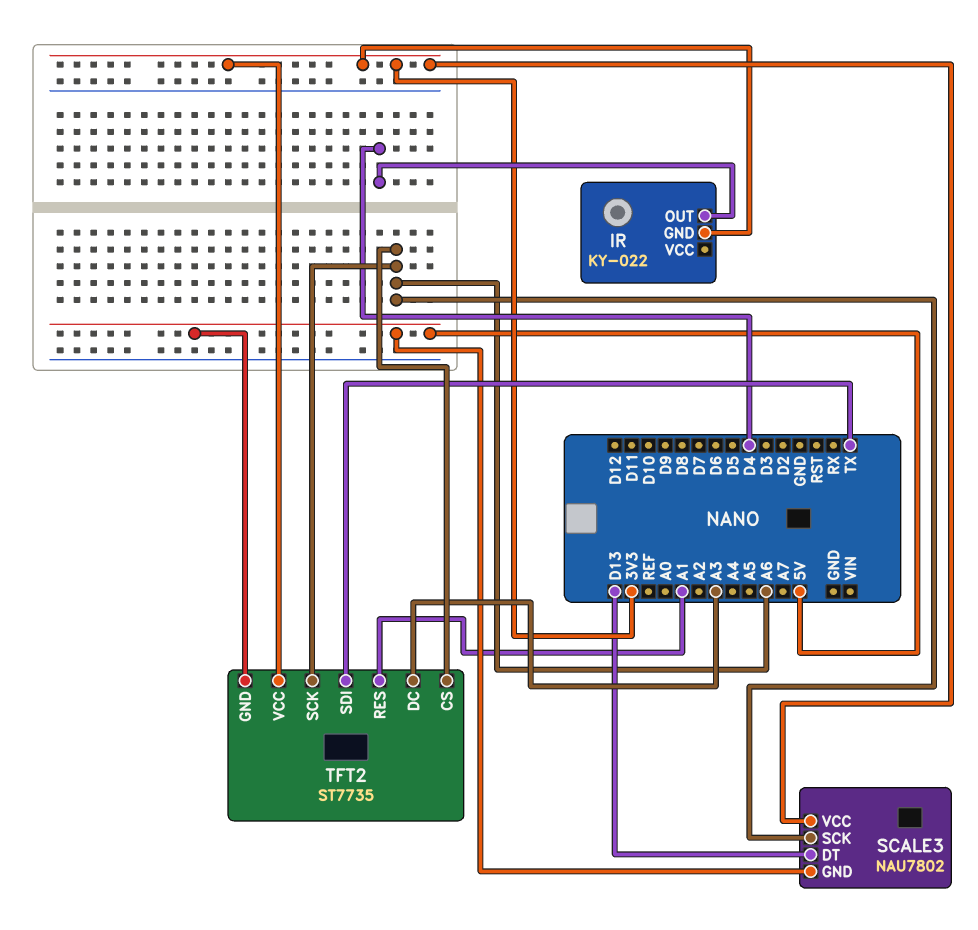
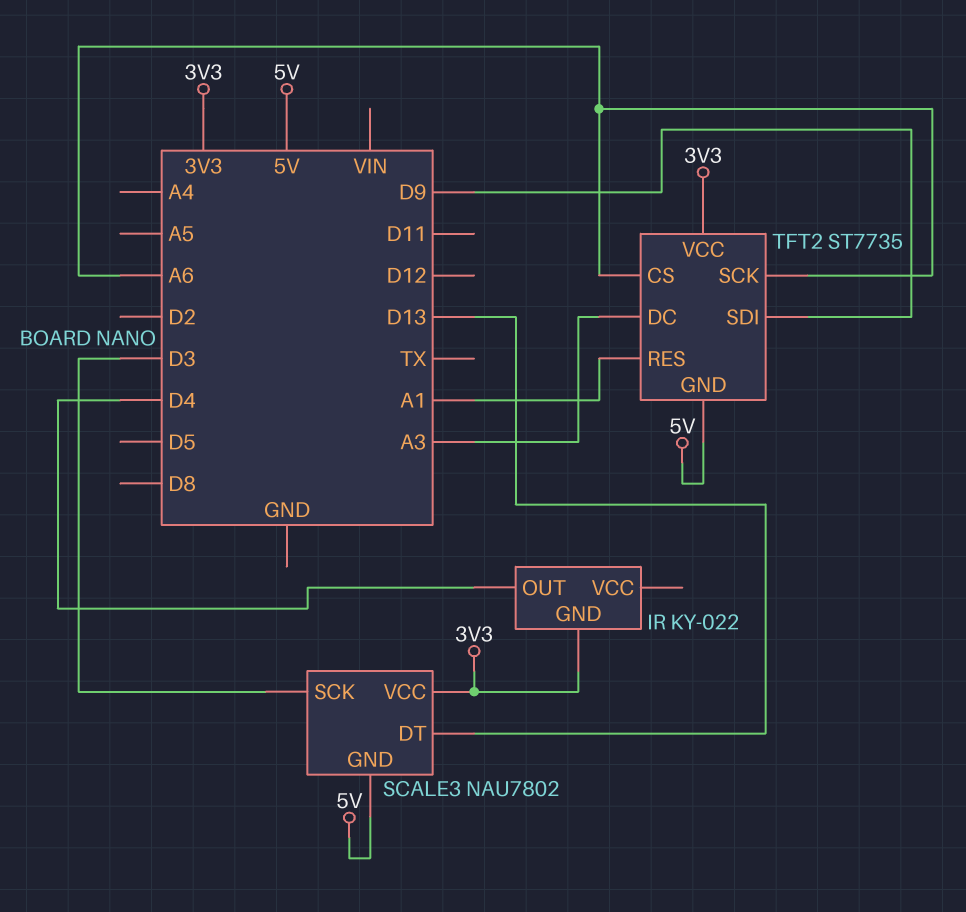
SCALE3 pin SCK: A6 -> D3
TFT2 pin SDI: TX -> D9

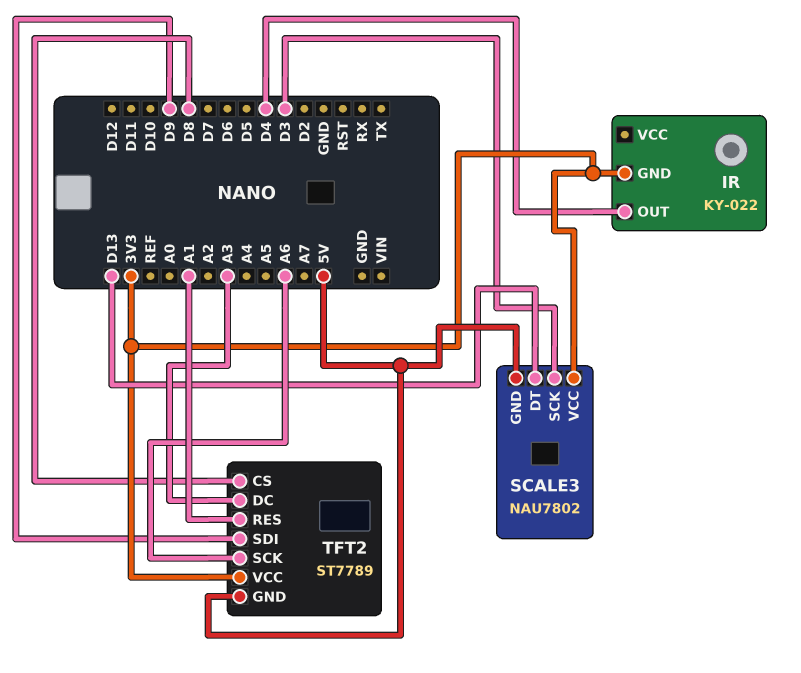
TFT2: ST7735 -> ST7789
TFT2 pin CS: A6 -> D8

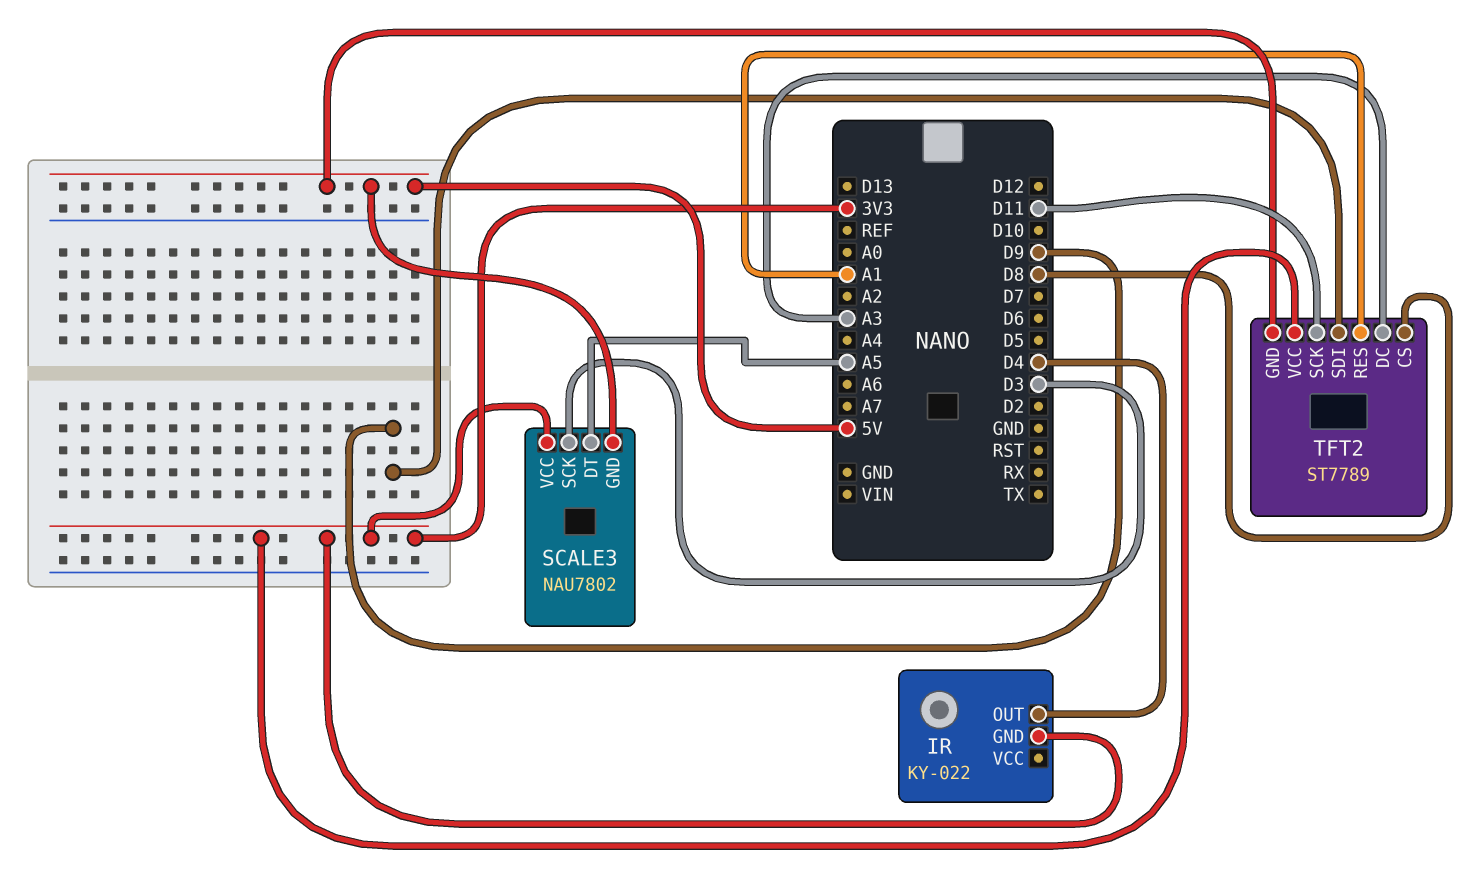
SCALE3 pin DT: D13 -> A5
TFT2 pin SCK: A6 -> D11

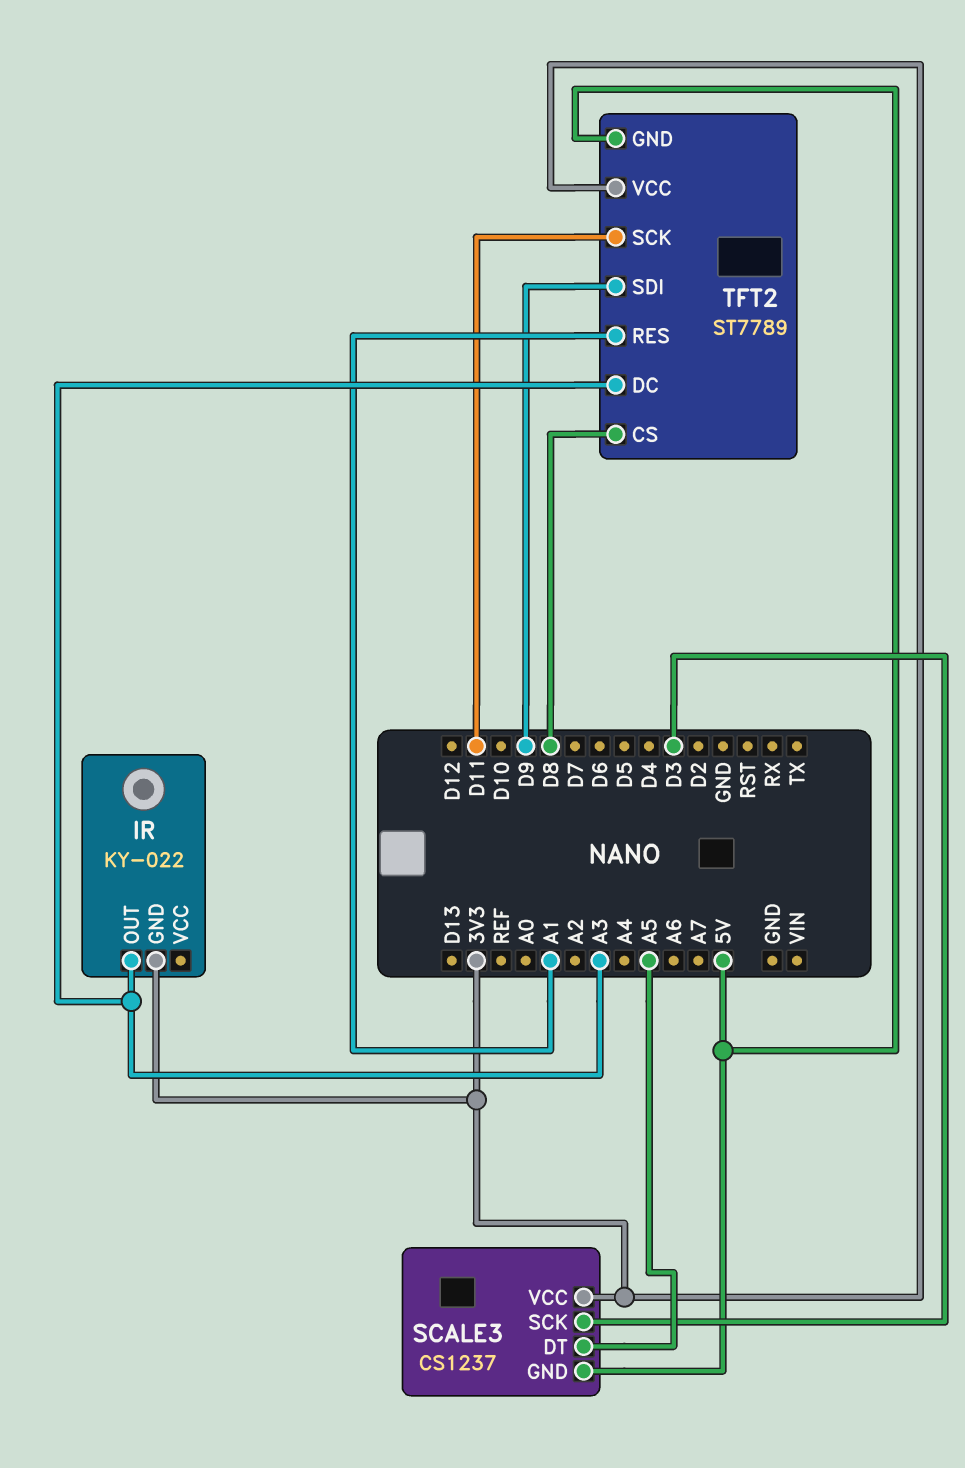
IR pin OUT: D4 -> A3
SCALE3: NAU7802 -> CS1237

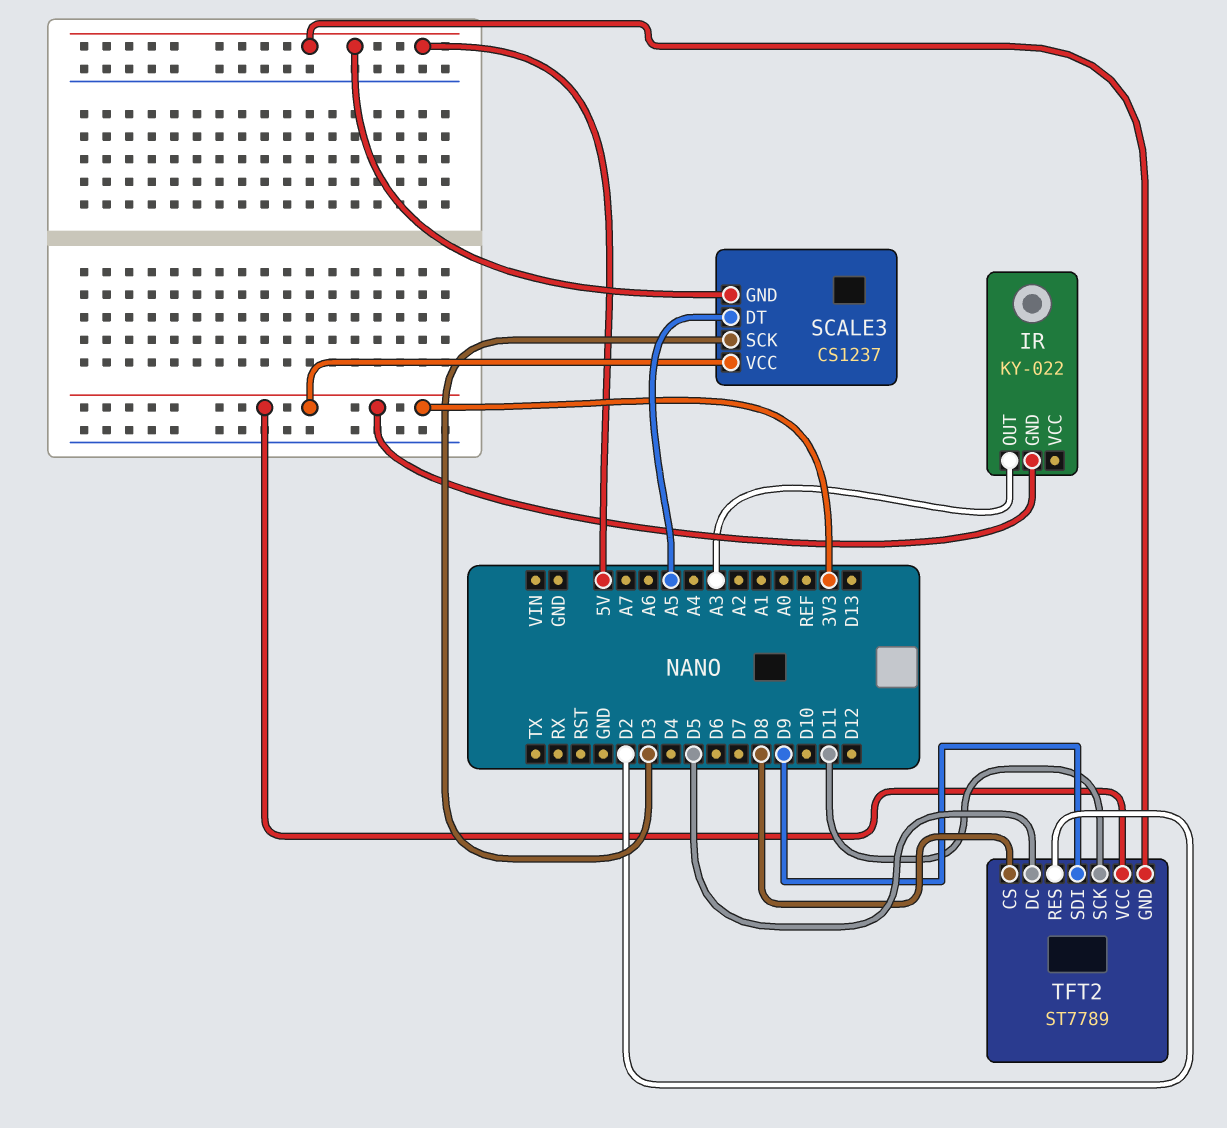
TFT2 pin DC: A3 -> D5
TFT2 pin RES: A1 -> D2

